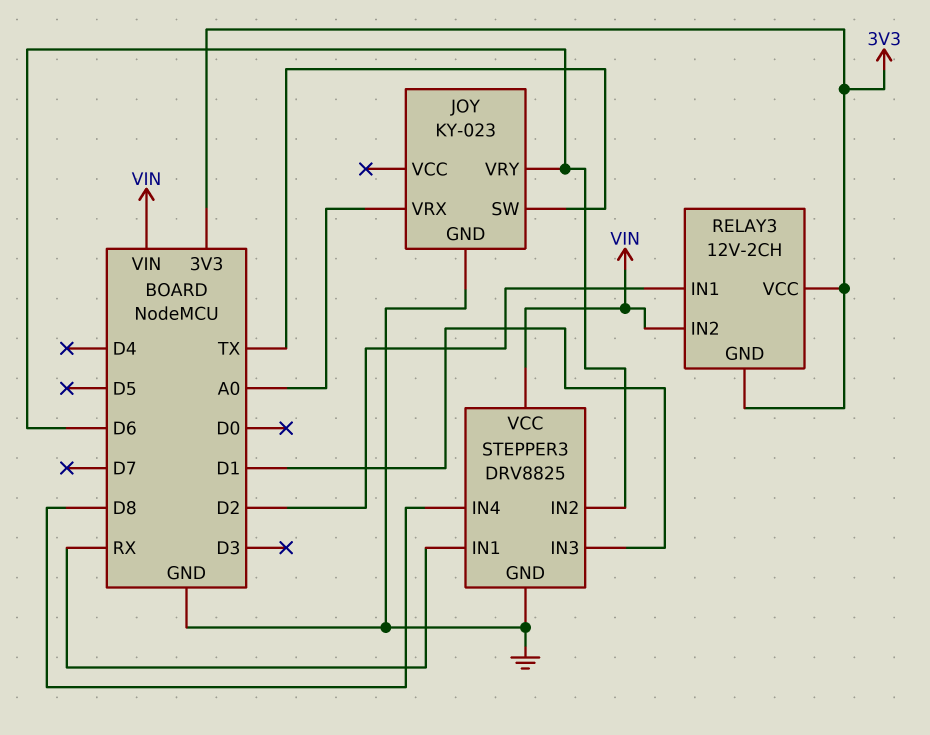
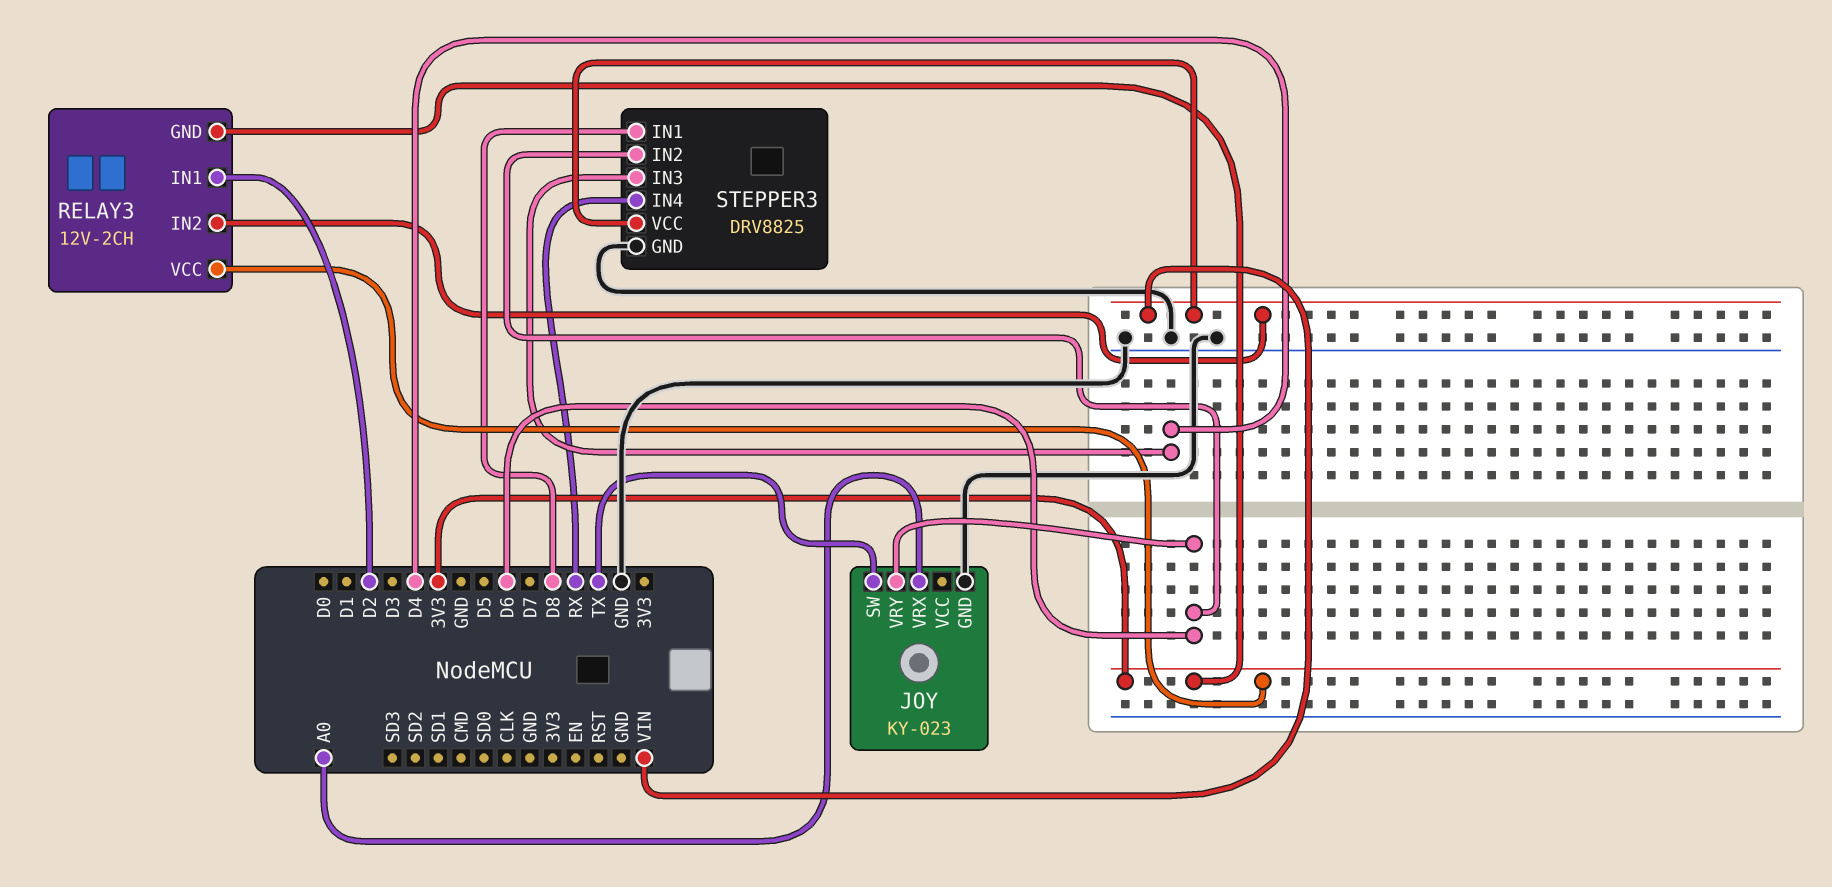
STEPPER3 pin IN1: RX -> D8
STEPPER3 pin IN3: D1 -> D4
STEPPER3 pin IN4: D8 -> RX

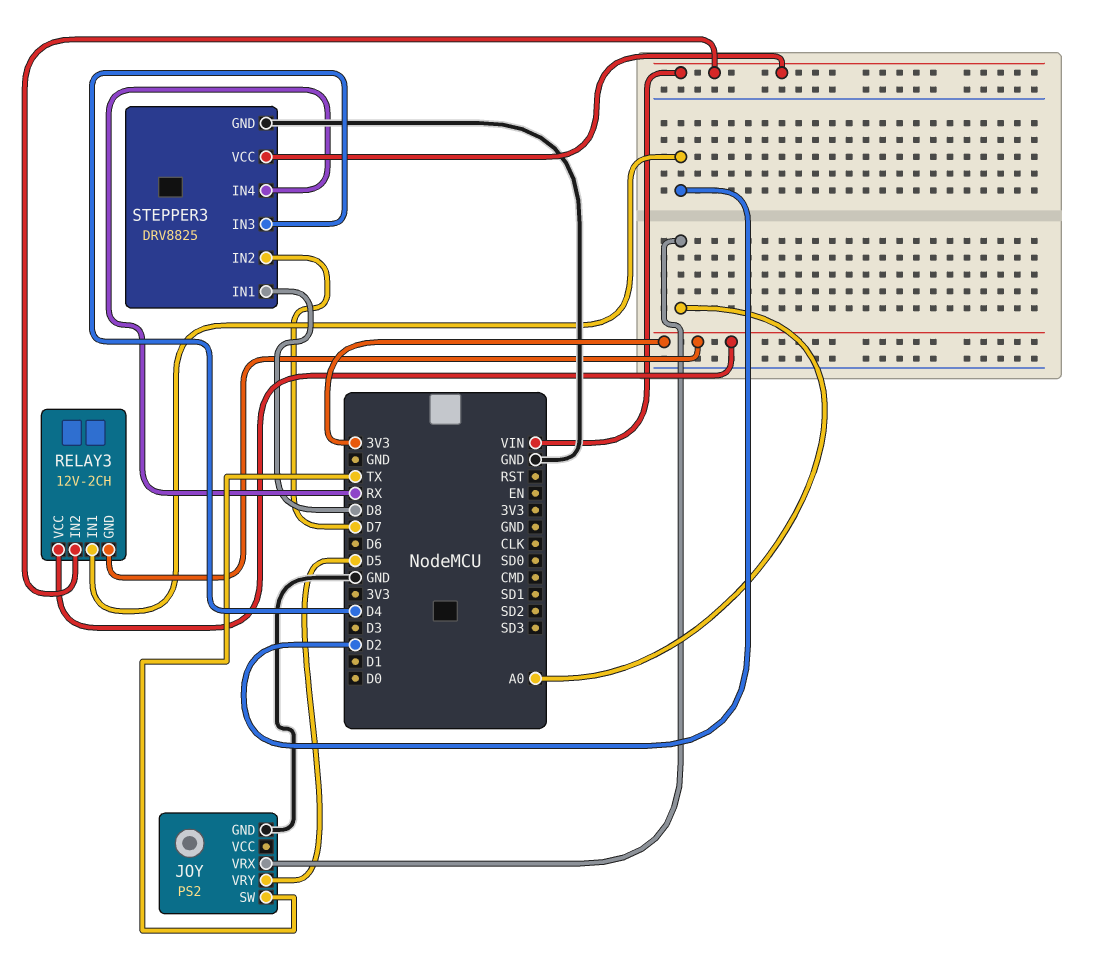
JOY: KY-023 -> PS2
JOY pin VRY: D6 -> D5
STEPPER3 pin IN2: D6 -> D7

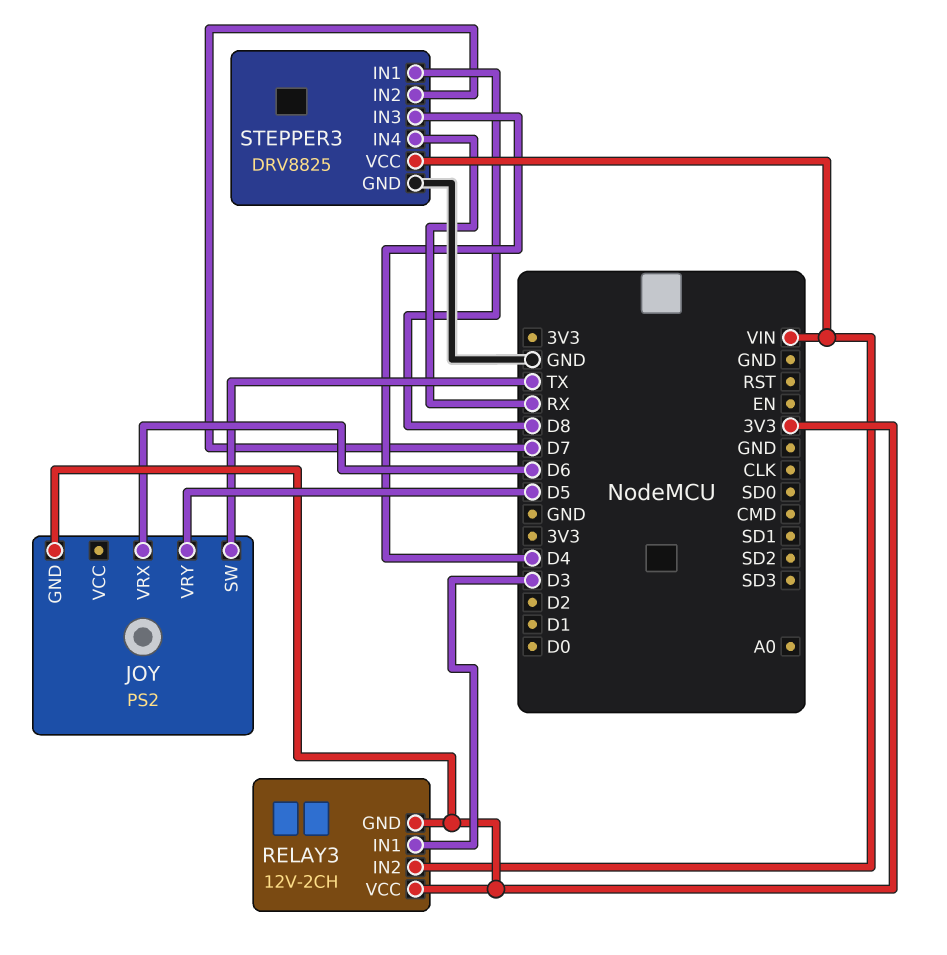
JOY pin GND: GND -> 3V3
JOY pin VRX: A0 -> D6
RELAY3 pin IN1: D2 -> D3

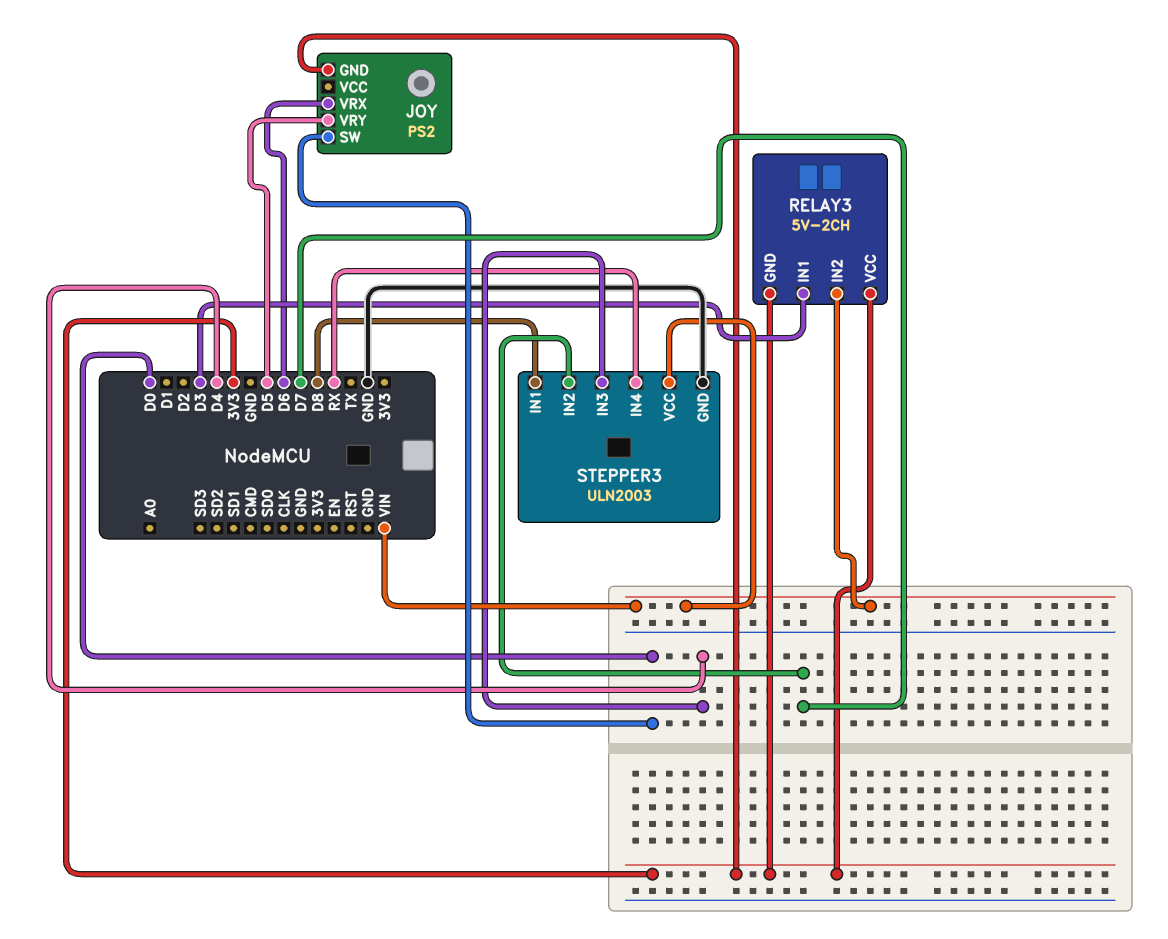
JOY pin SW: TX -> D0
RELAY3: 12V-2CH -> 5V-2CH
STEPPER3: DRV8825 -> ULN2003

